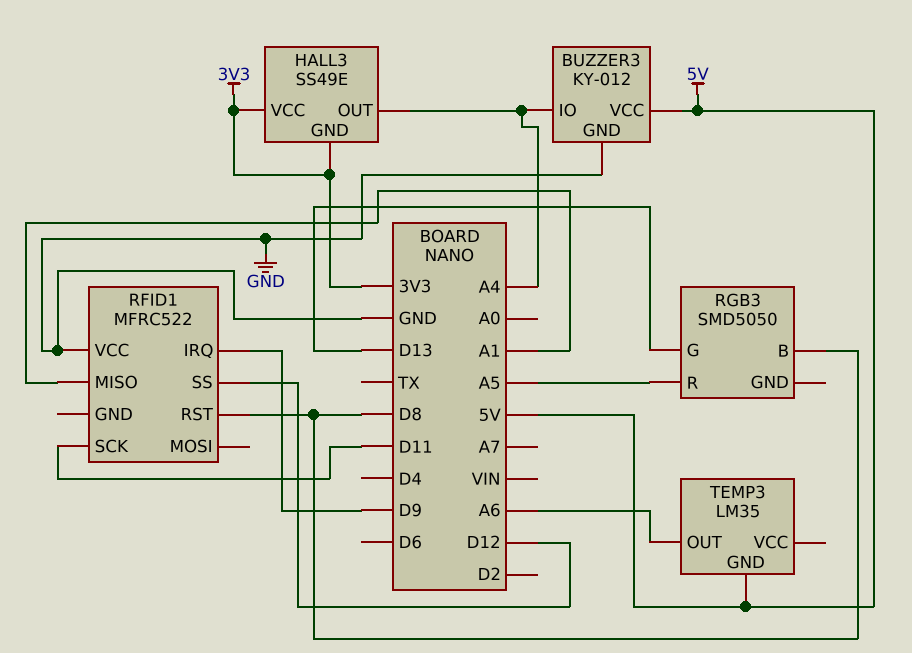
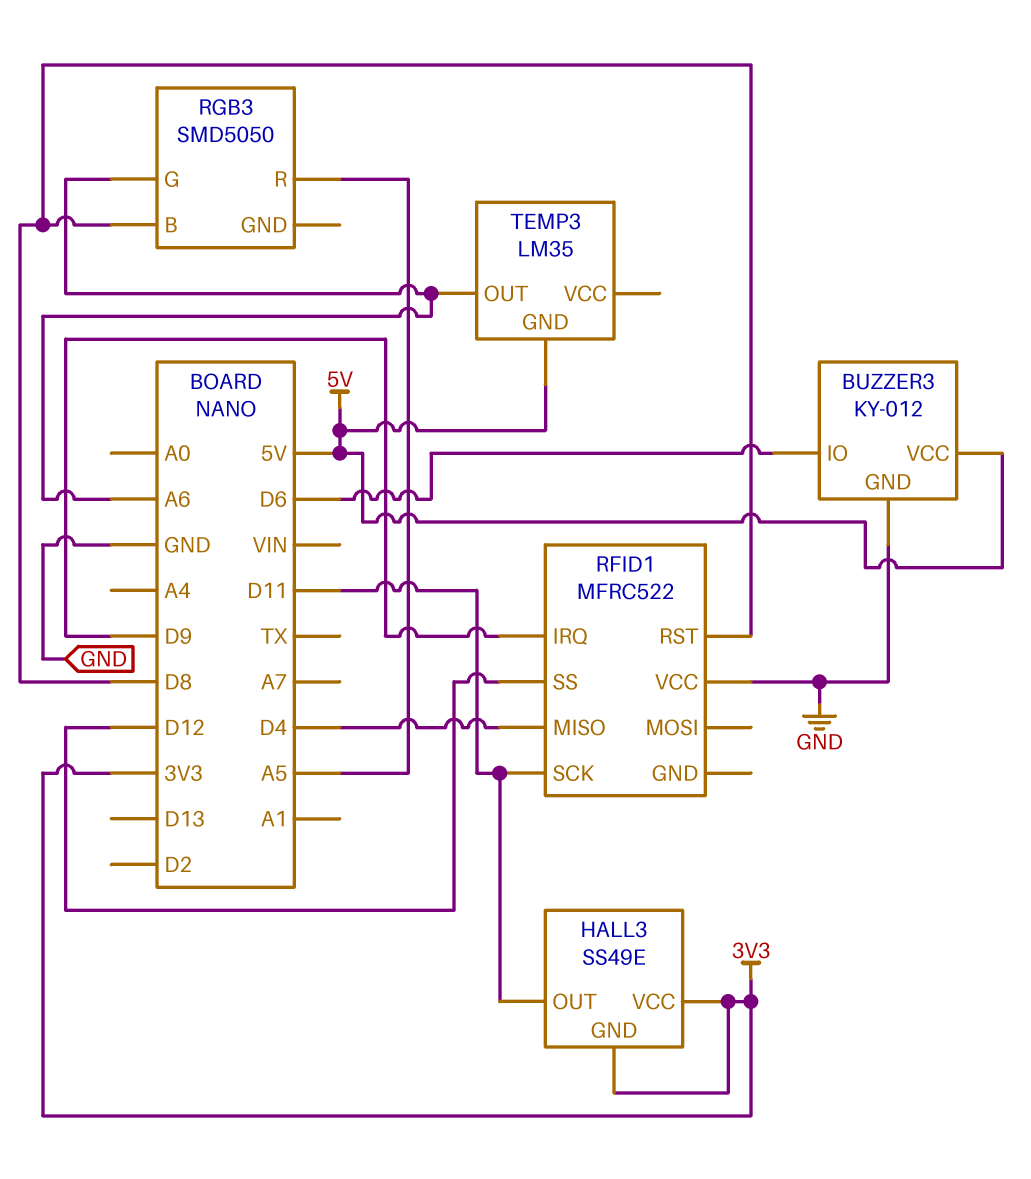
BUZZER3 pin IO: A4 -> D6
HALL3 pin OUT: A4 -> D11
RFID1 pin MISO: A1 -> D4
RGB3 pin G: D13 -> A6

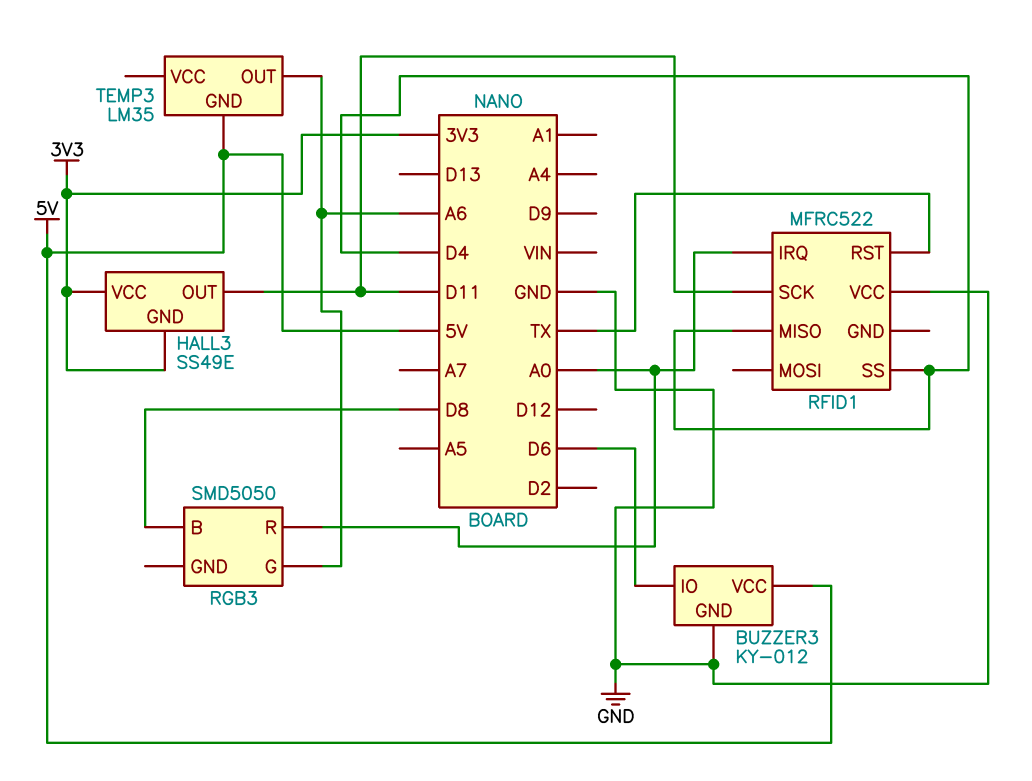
RFID1 pin IRQ: D9 -> A0
RFID1 pin RST: D8 -> TX
RFID1 pin SS: D12 -> D4
RGB3 pin R: A5 -> A0

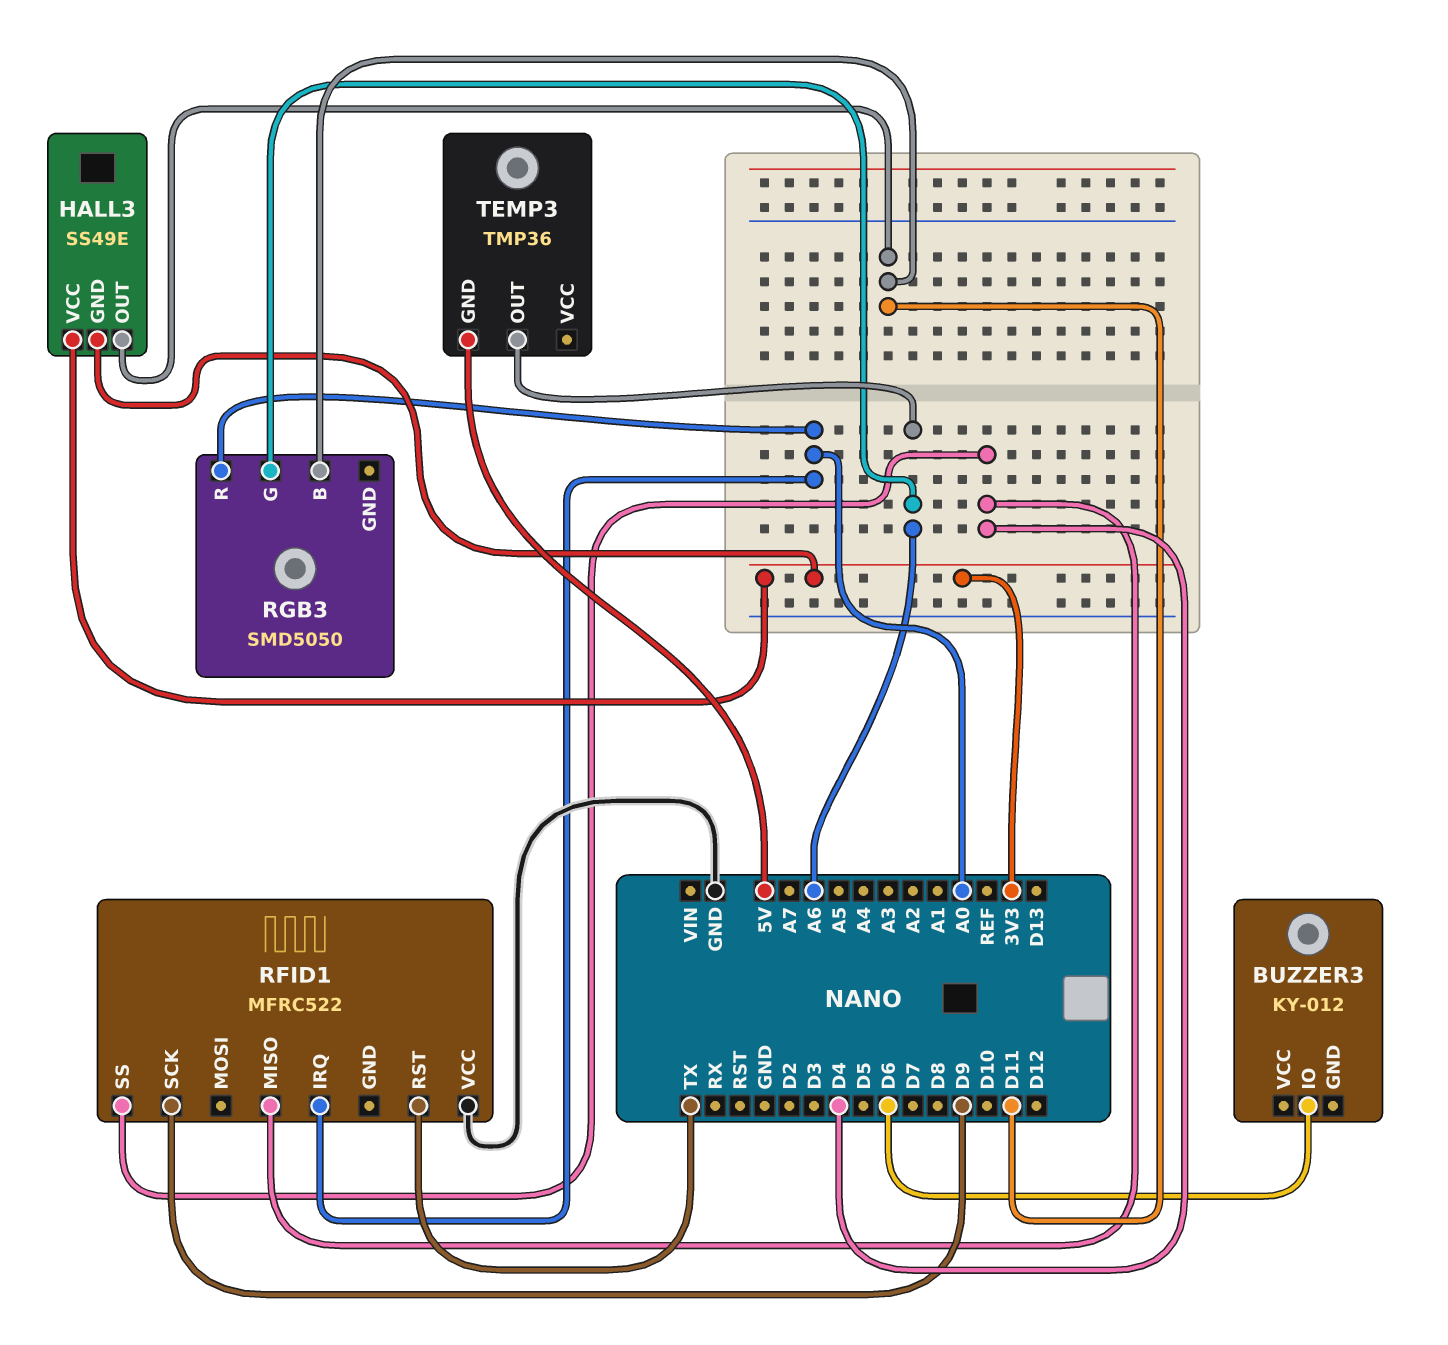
BUZZER3 pin GND: GND -> none
BUZZER3 pin VCC: 5V -> none
RFID1 pin SCK: D11 -> D9
RGB3 pin B: D8 -> D11
TEMP3: LM35 -> TMP36

